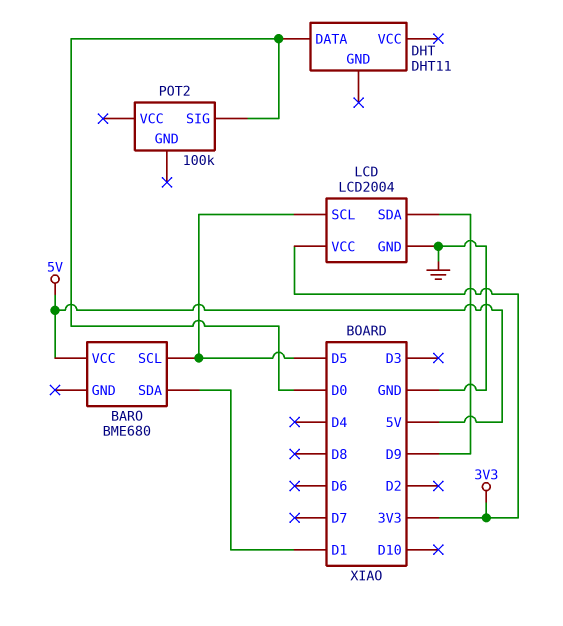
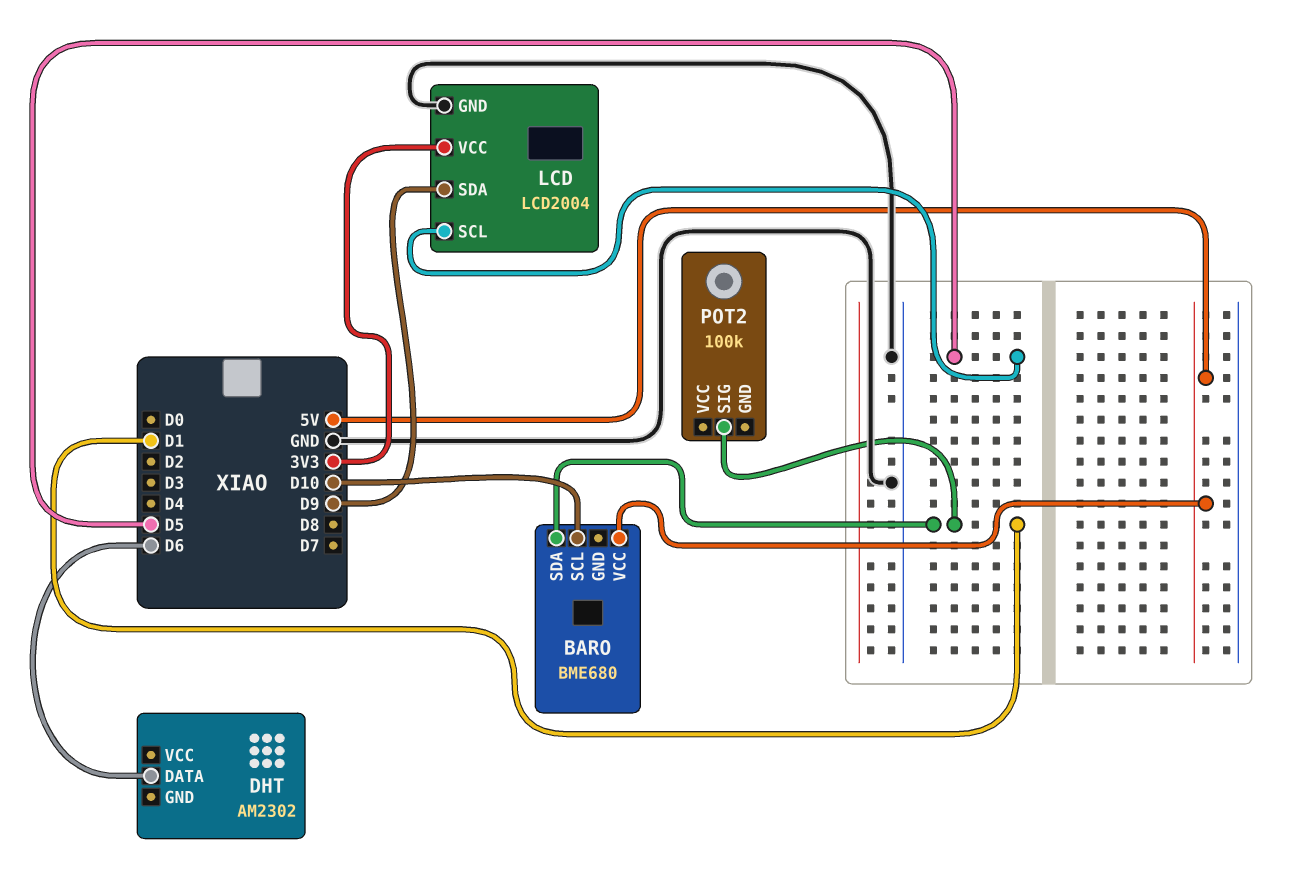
BARO pin SCL: D5 -> D10
DHT: DHT11 -> AM2302
DHT pin DATA: D0 -> D6
POT2 pin SIG: D0 -> D1

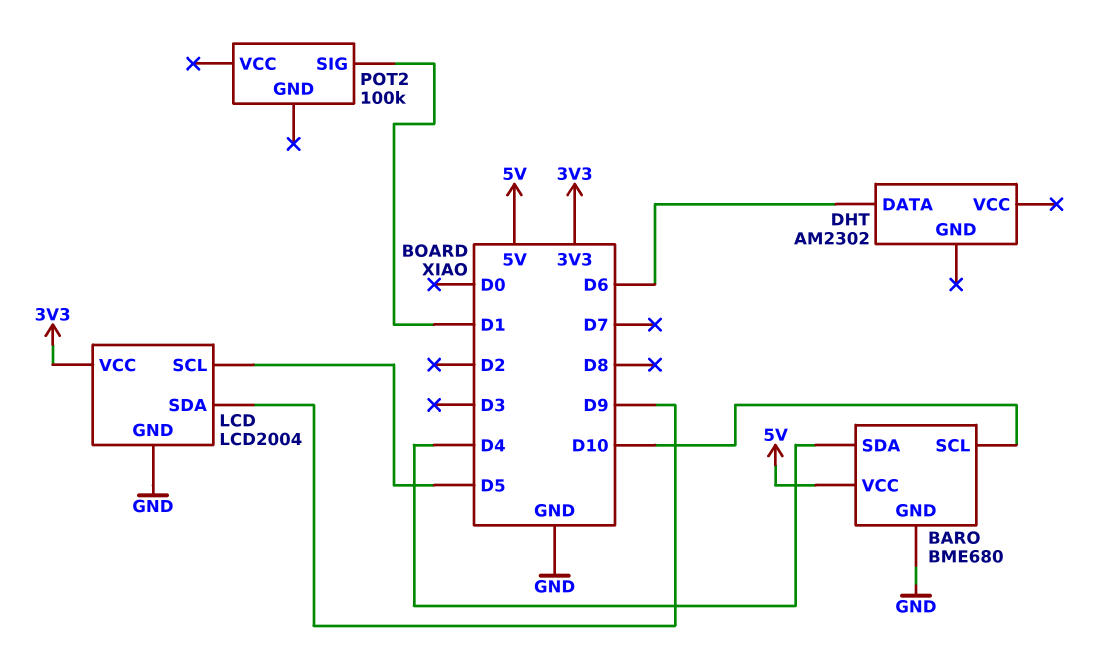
BARO pin GND: none -> GND
BARO pin SDA: D1 -> D4

